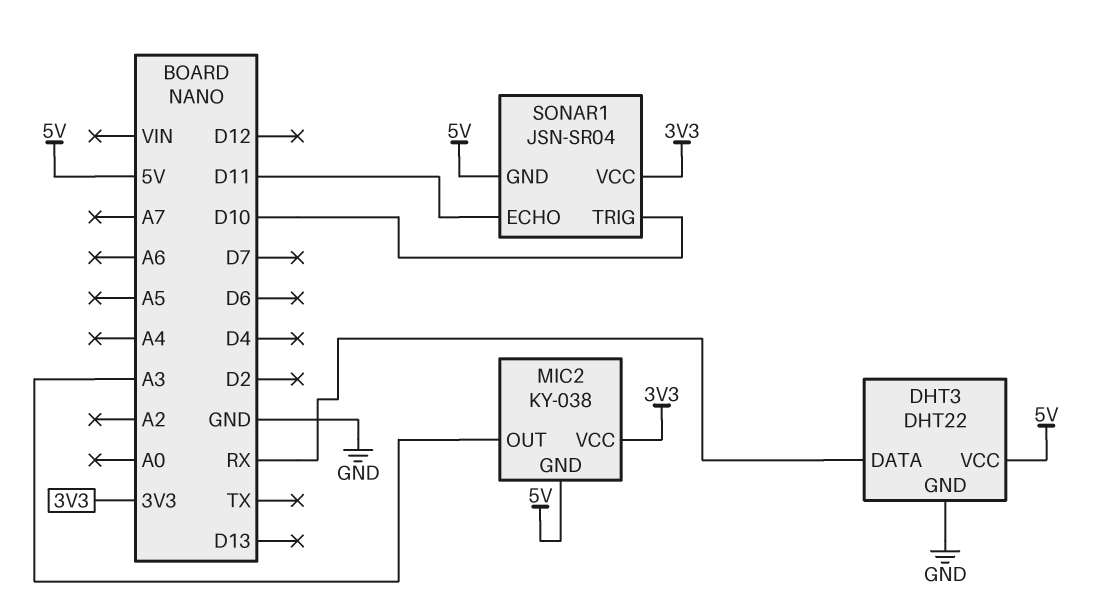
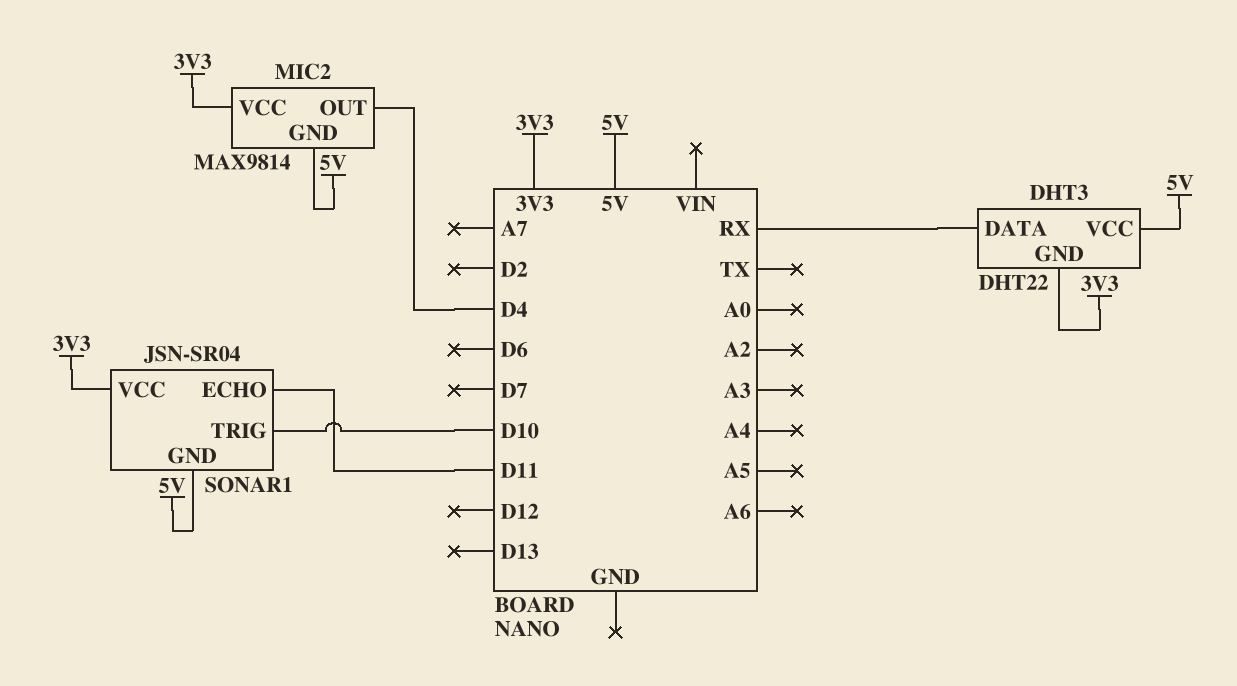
DHT3 pin GND: GND -> 3V3
MIC2: KY-038 -> MAX9814
MIC2 pin OUT: A3 -> D4

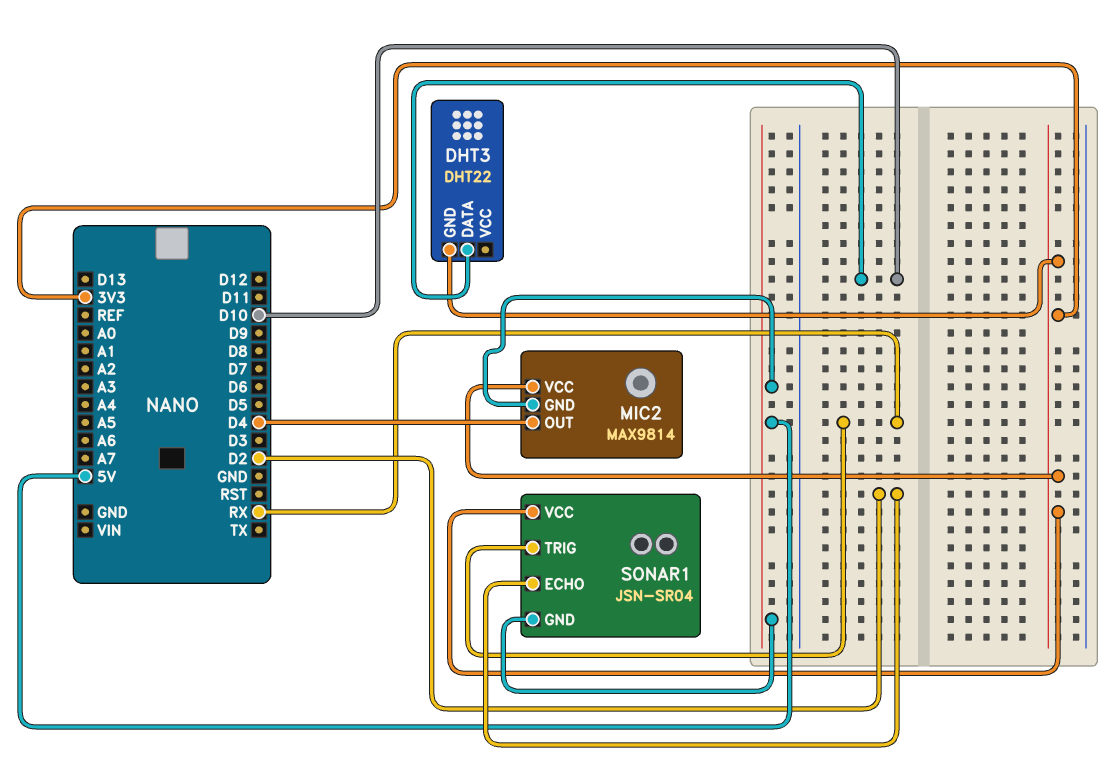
DHT3 pin DATA: RX -> D10
DHT3 pin VCC: 5V -> none
SONAR1 pin ECHO: D11 -> D2
SONAR1 pin TRIG: D10 -> RX

